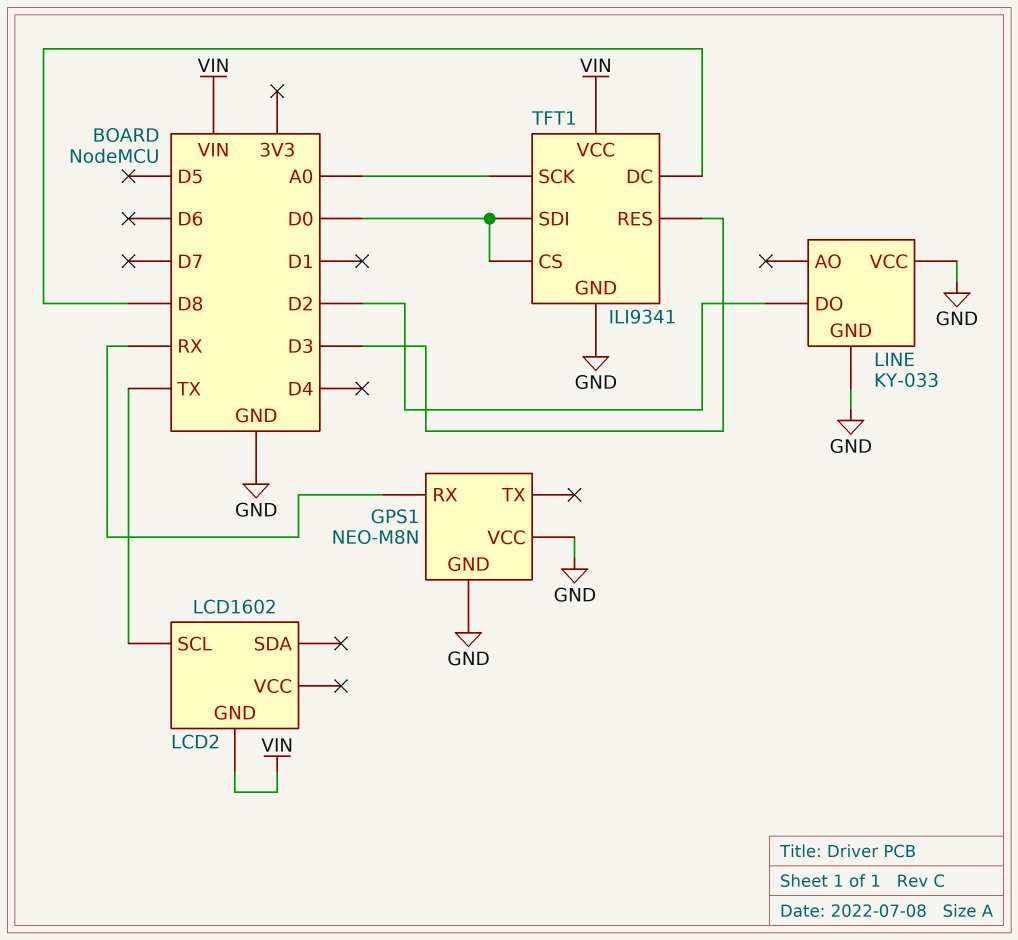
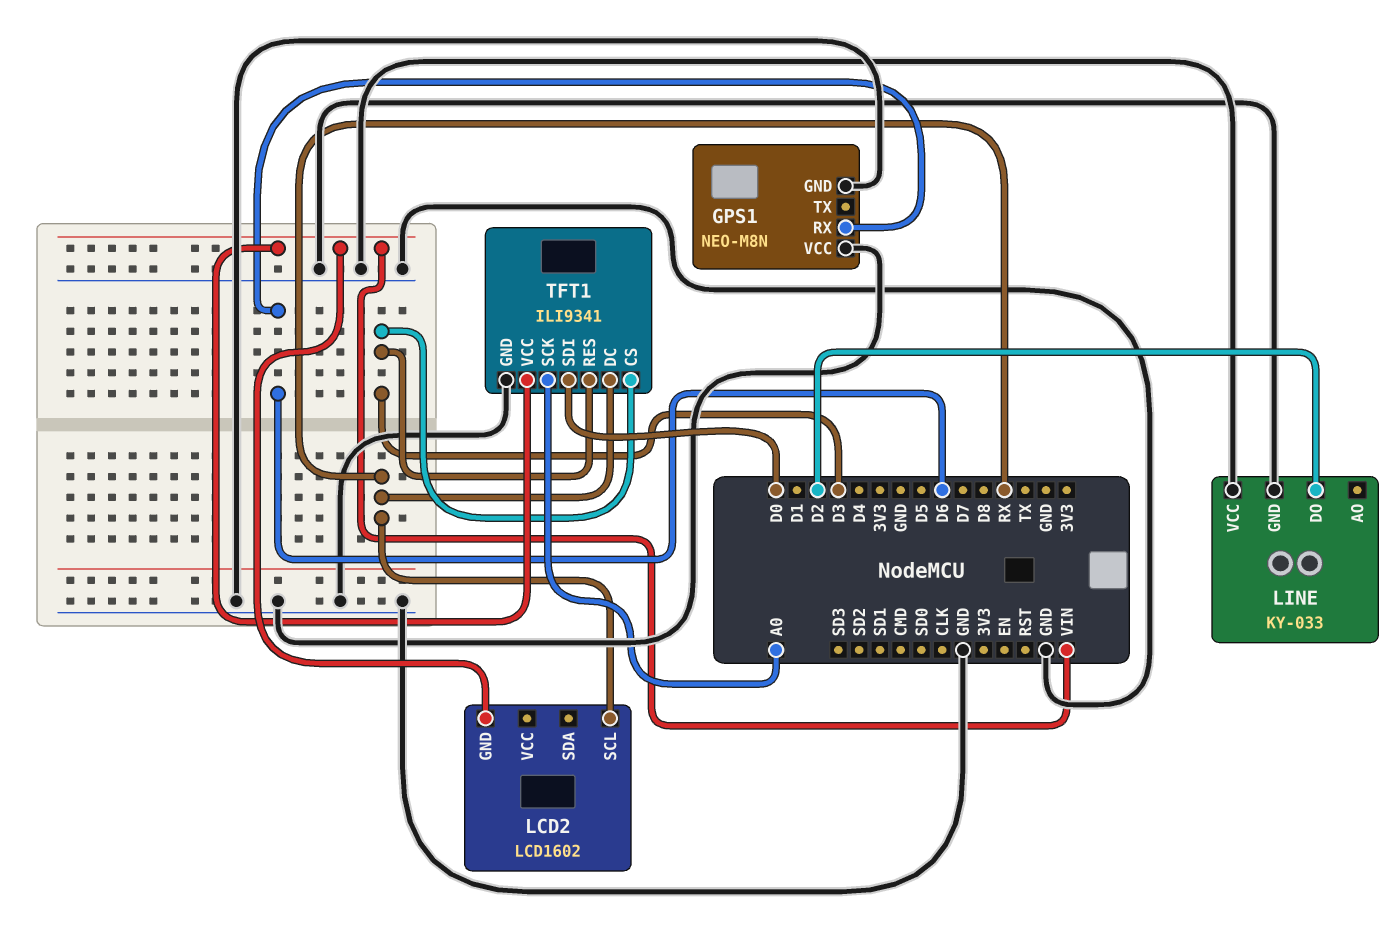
GPS1 pin RX: RX -> D6
LCD2 pin SCL: TX -> RX
TFT1 pin CS: D0 -> D3
TFT1 pin DC: D8 -> RX

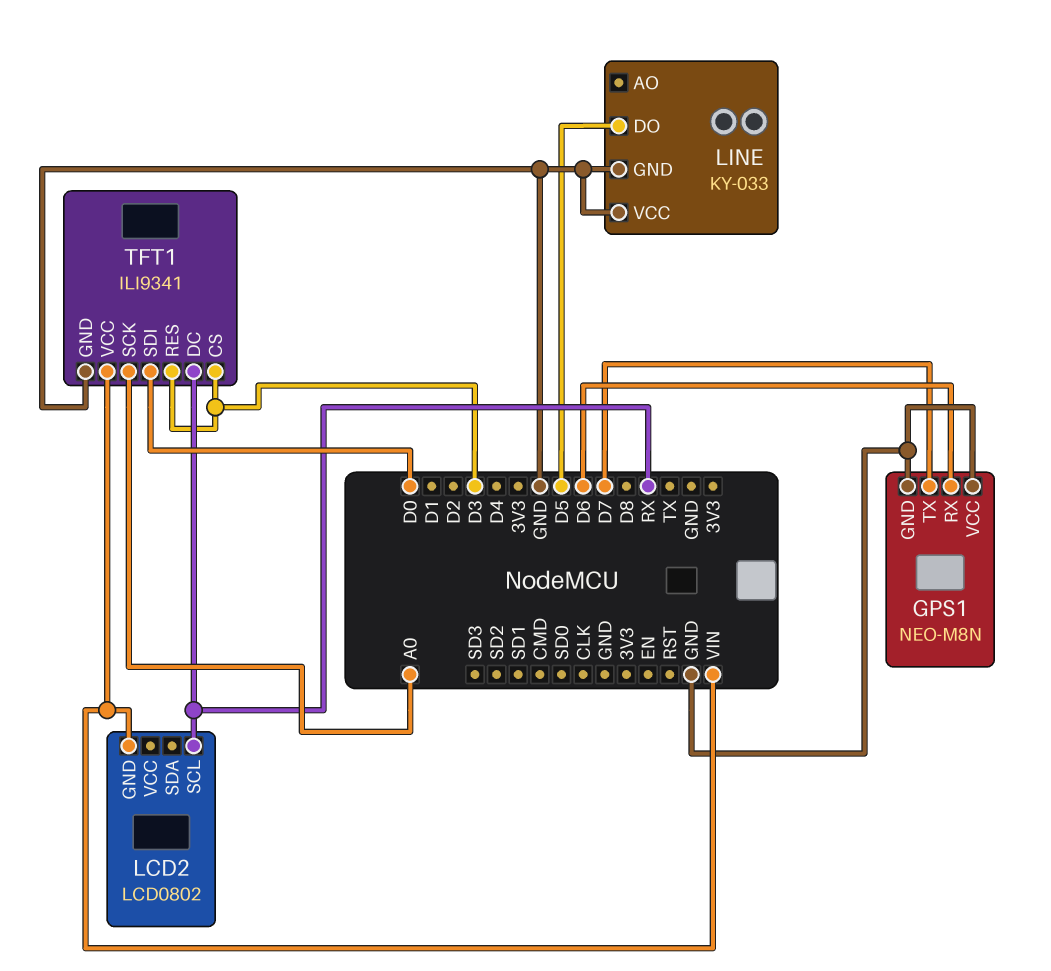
GPS1 pin TX: none -> D7
LCD2: LCD1602 -> LCD0802
LINE pin DO: D2 -> D5

